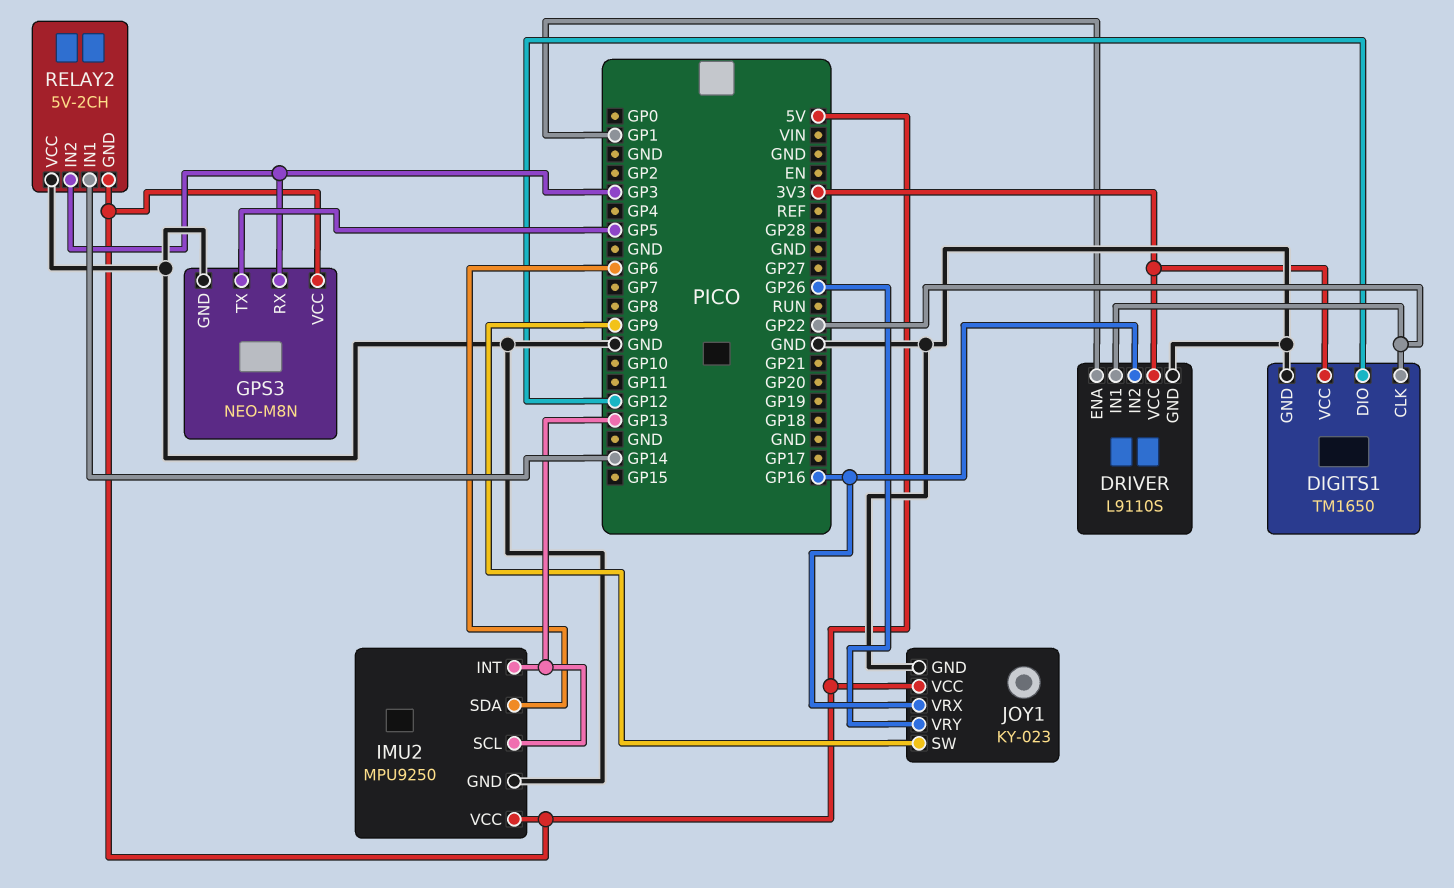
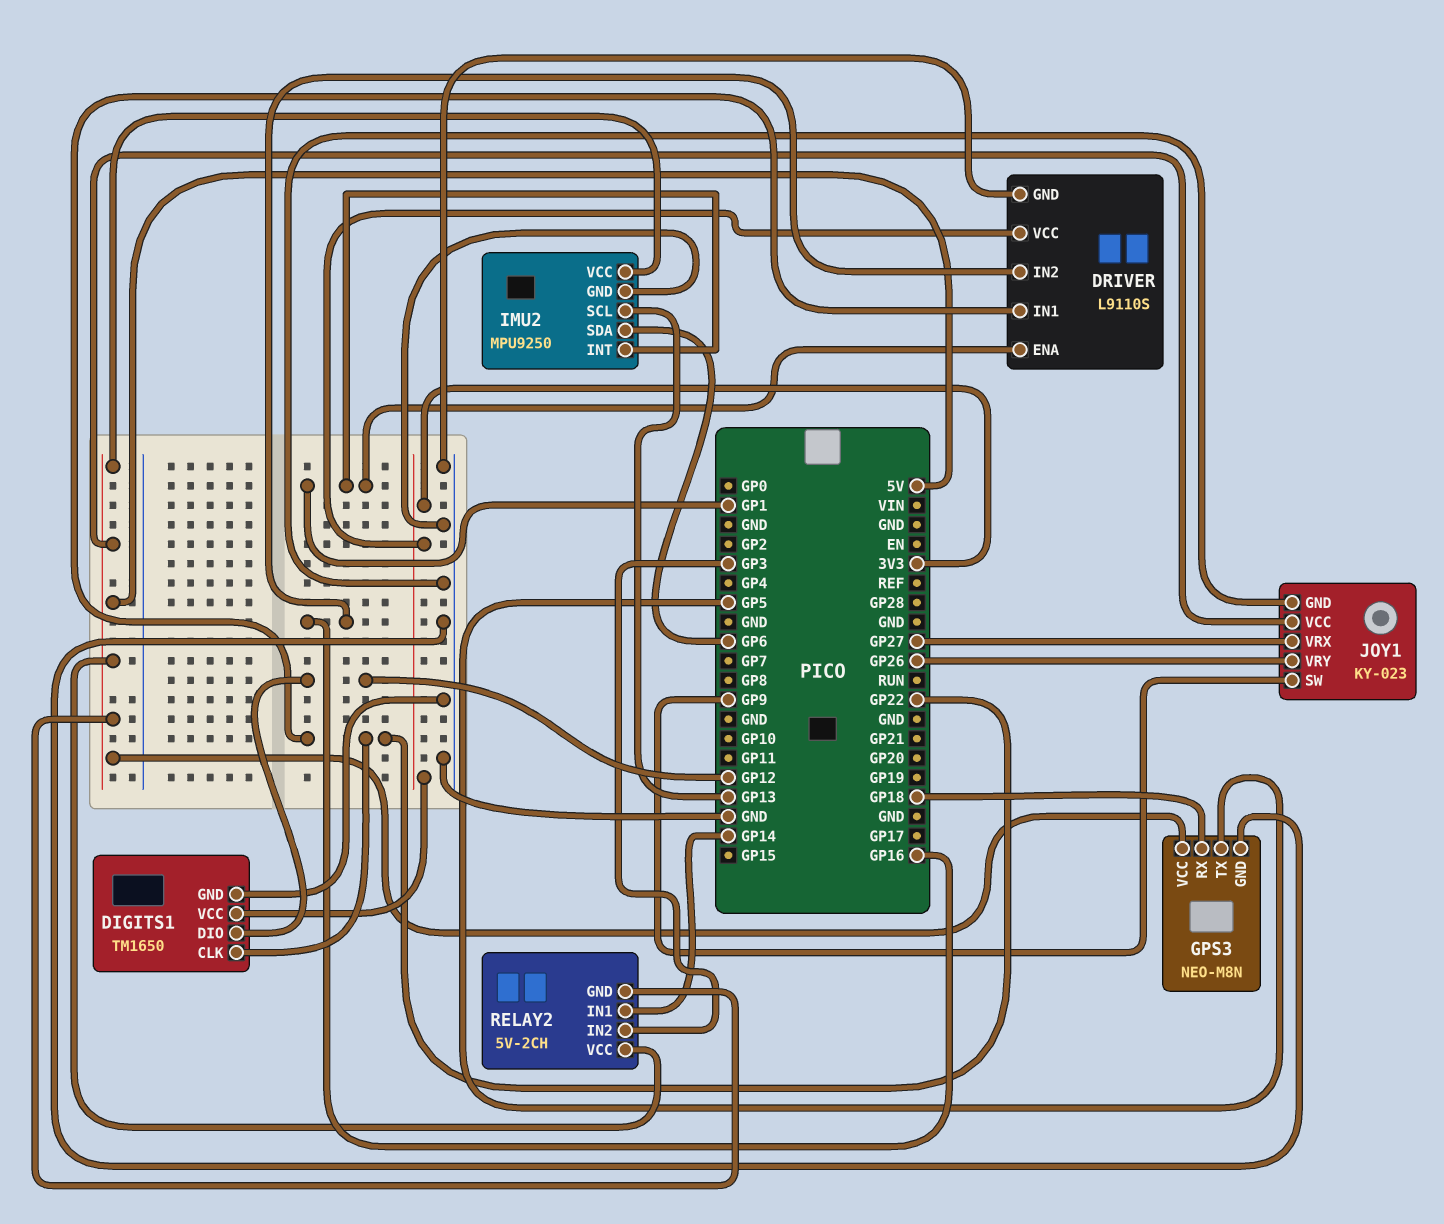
GPS3 pin RX: GP3 -> GP18
IMU2 pin INT: GP13 -> GP1
JOY1 pin VRX: GP16 -> GP27
RELAY2 pin VCC: GND -> 5V

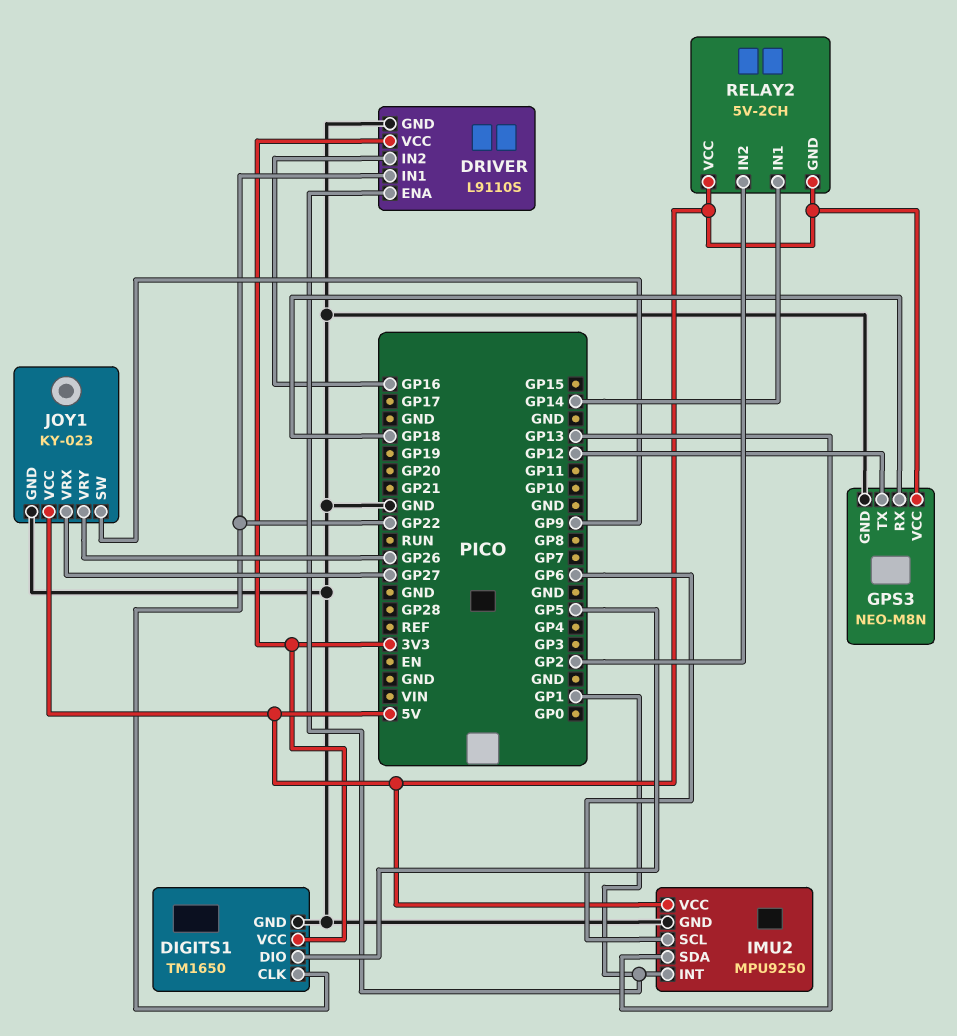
DIGITS1 pin DIO: GP12 -> GP5
GPS3 pin TX: GP5 -> GP12
IMU2 pin SCL: GP13 -> GP6
IMU2 pin SDA: GP6 -> GP13
RELAY2 pin IN2: GP3 -> GP2

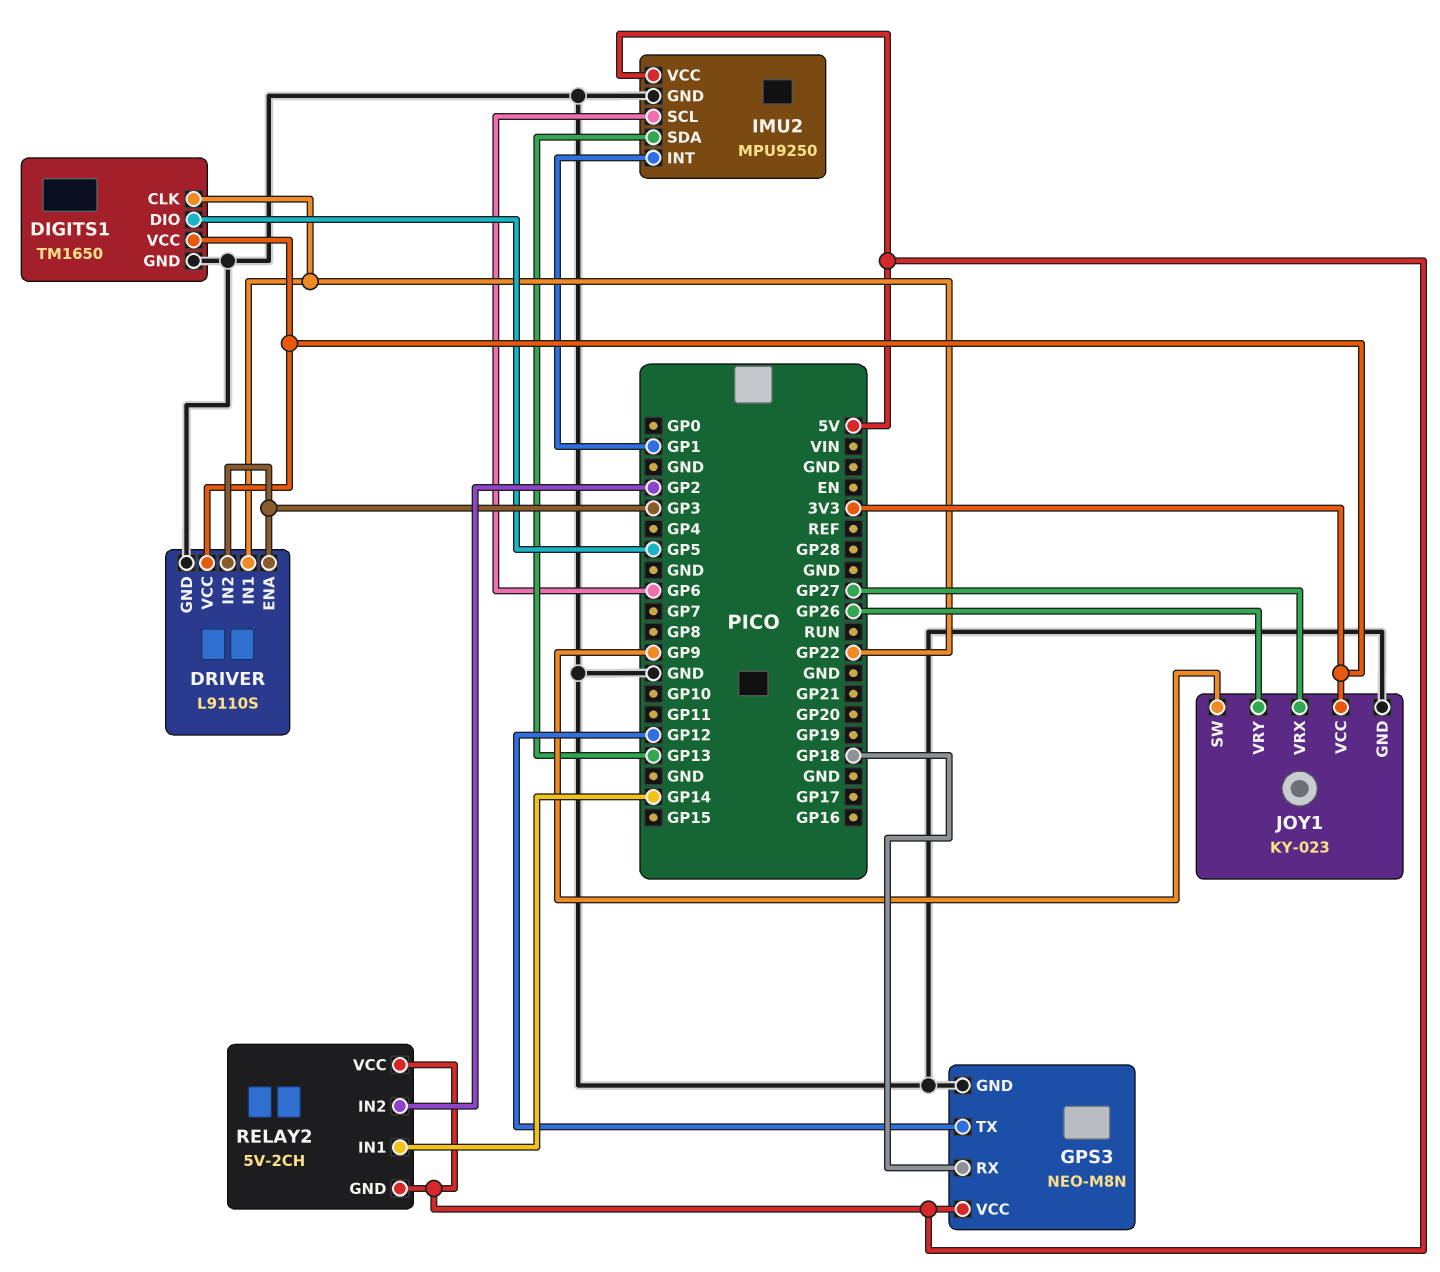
DRIVER pin ENA: GP1 -> GP3
DRIVER pin IN2: GP16 -> GP3
JOY1 pin VCC: 5V -> 3V3

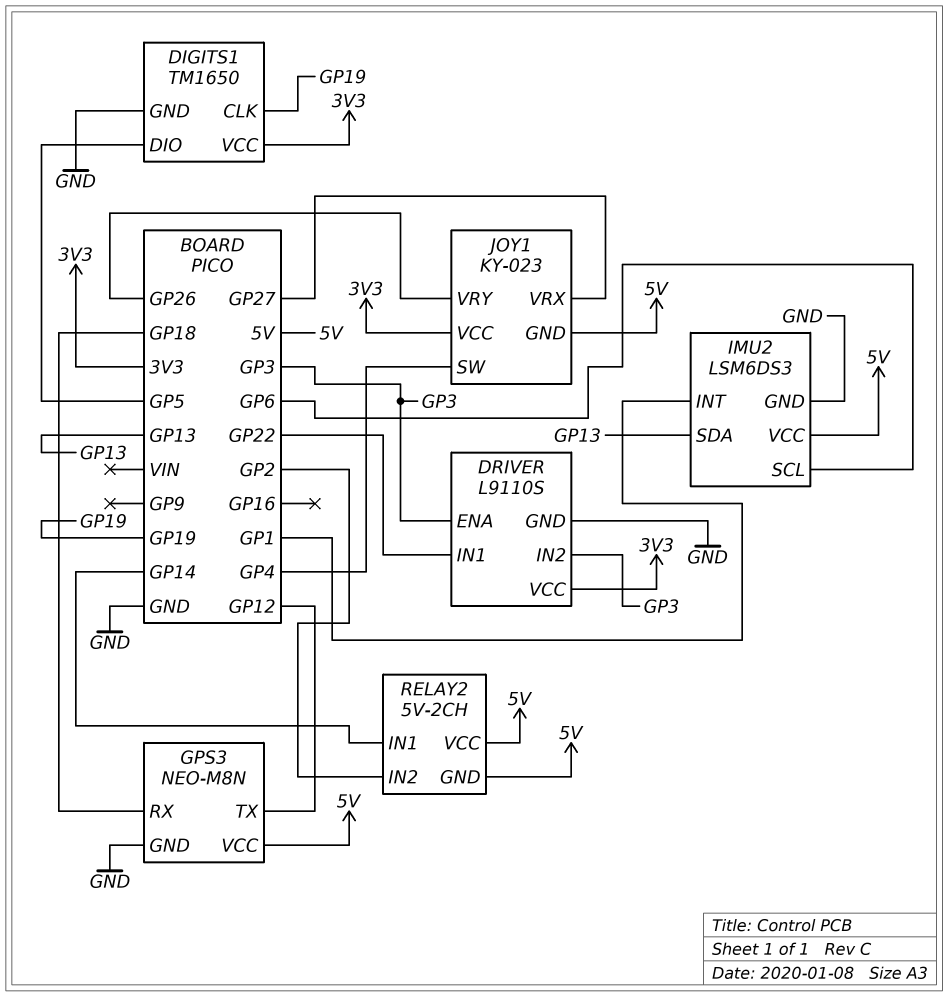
DIGITS1 pin CLK: GP22 -> GP19
IMU2: MPU9250 -> LSM6DS3
JOY1 pin GND: GND -> 5V
JOY1 pin SW: GP9 -> GP4

